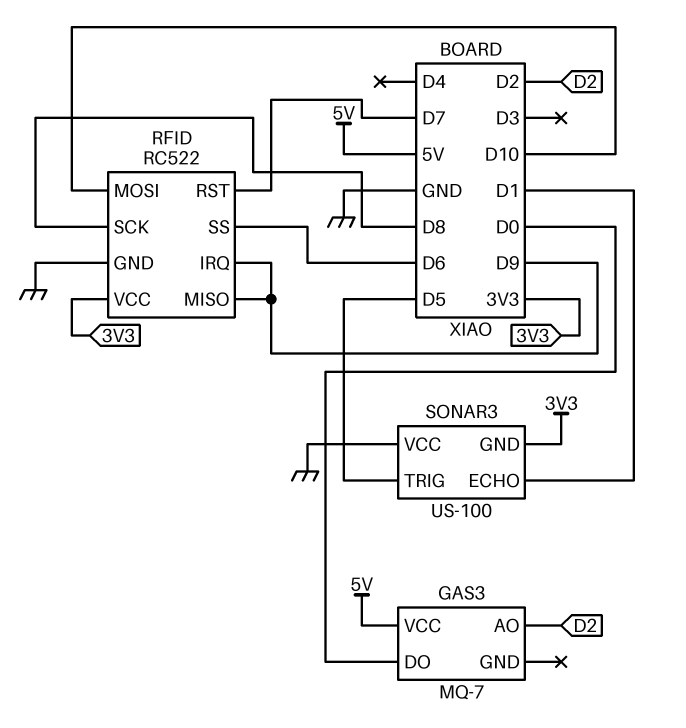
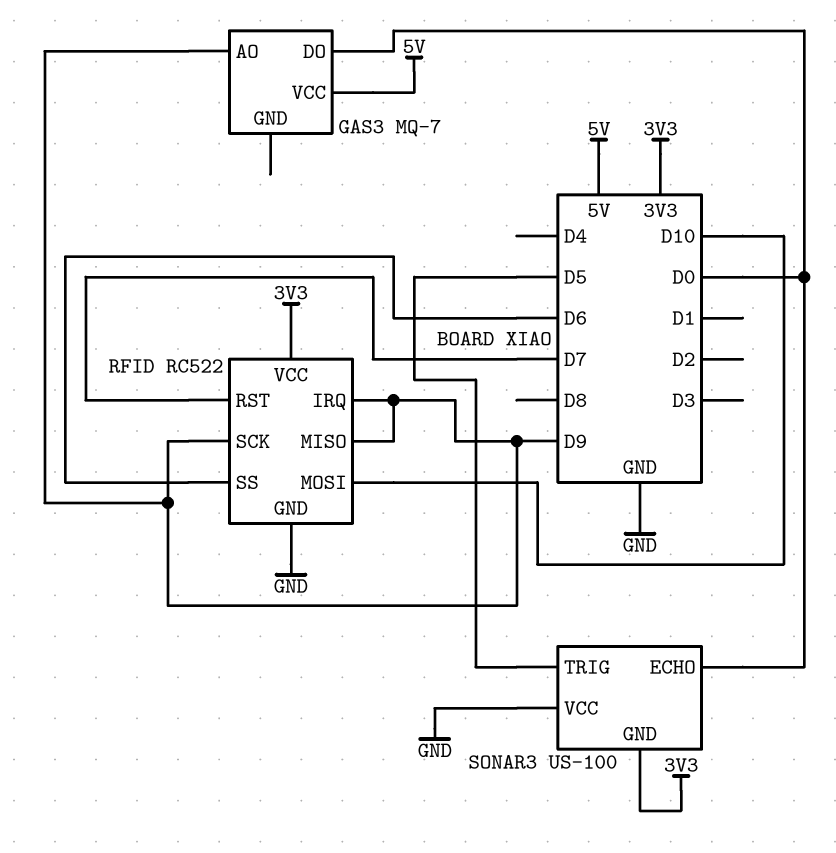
GAS3 pin AO: D2 -> D9
RFID pin SCK: D8 -> D9
SONAR3 pin ECHO: D1 -> D0

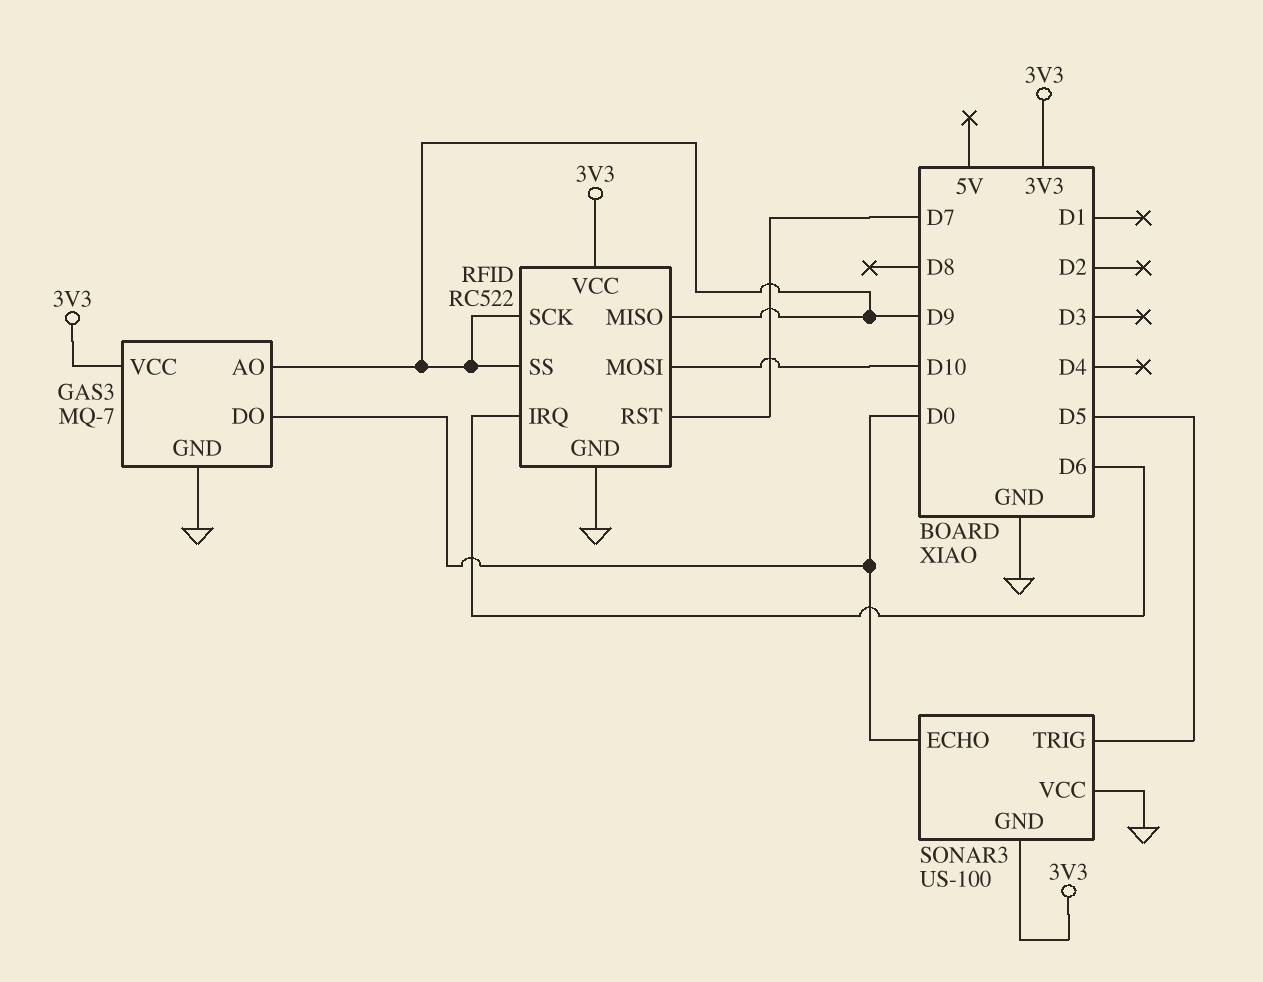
GAS3 pin GND: none -> GND
GAS3 pin VCC: 5V -> 3V3
RFID pin IRQ: D9 -> D6
RFID pin SS: D6 -> D9

